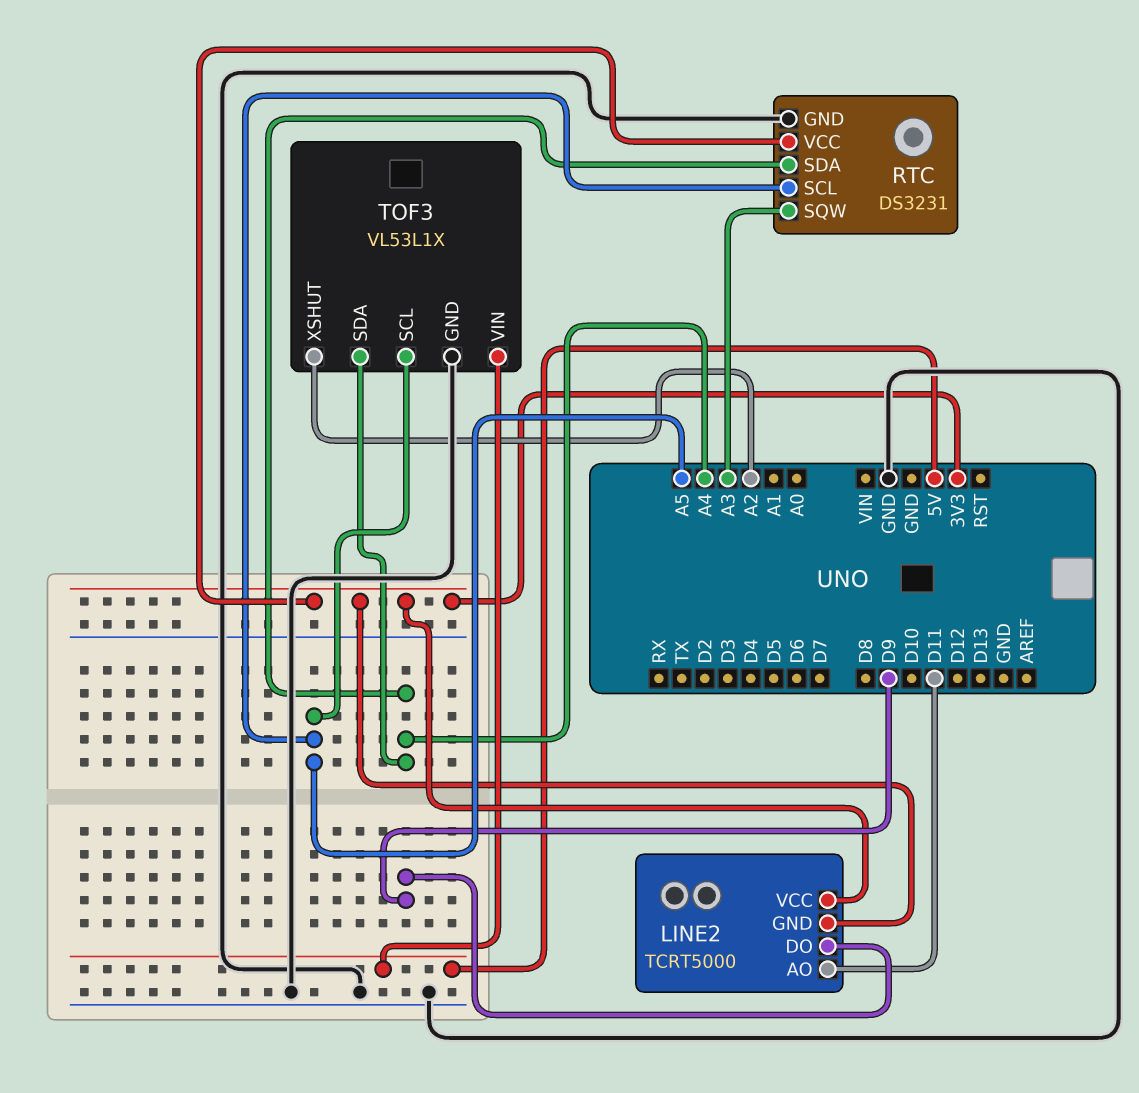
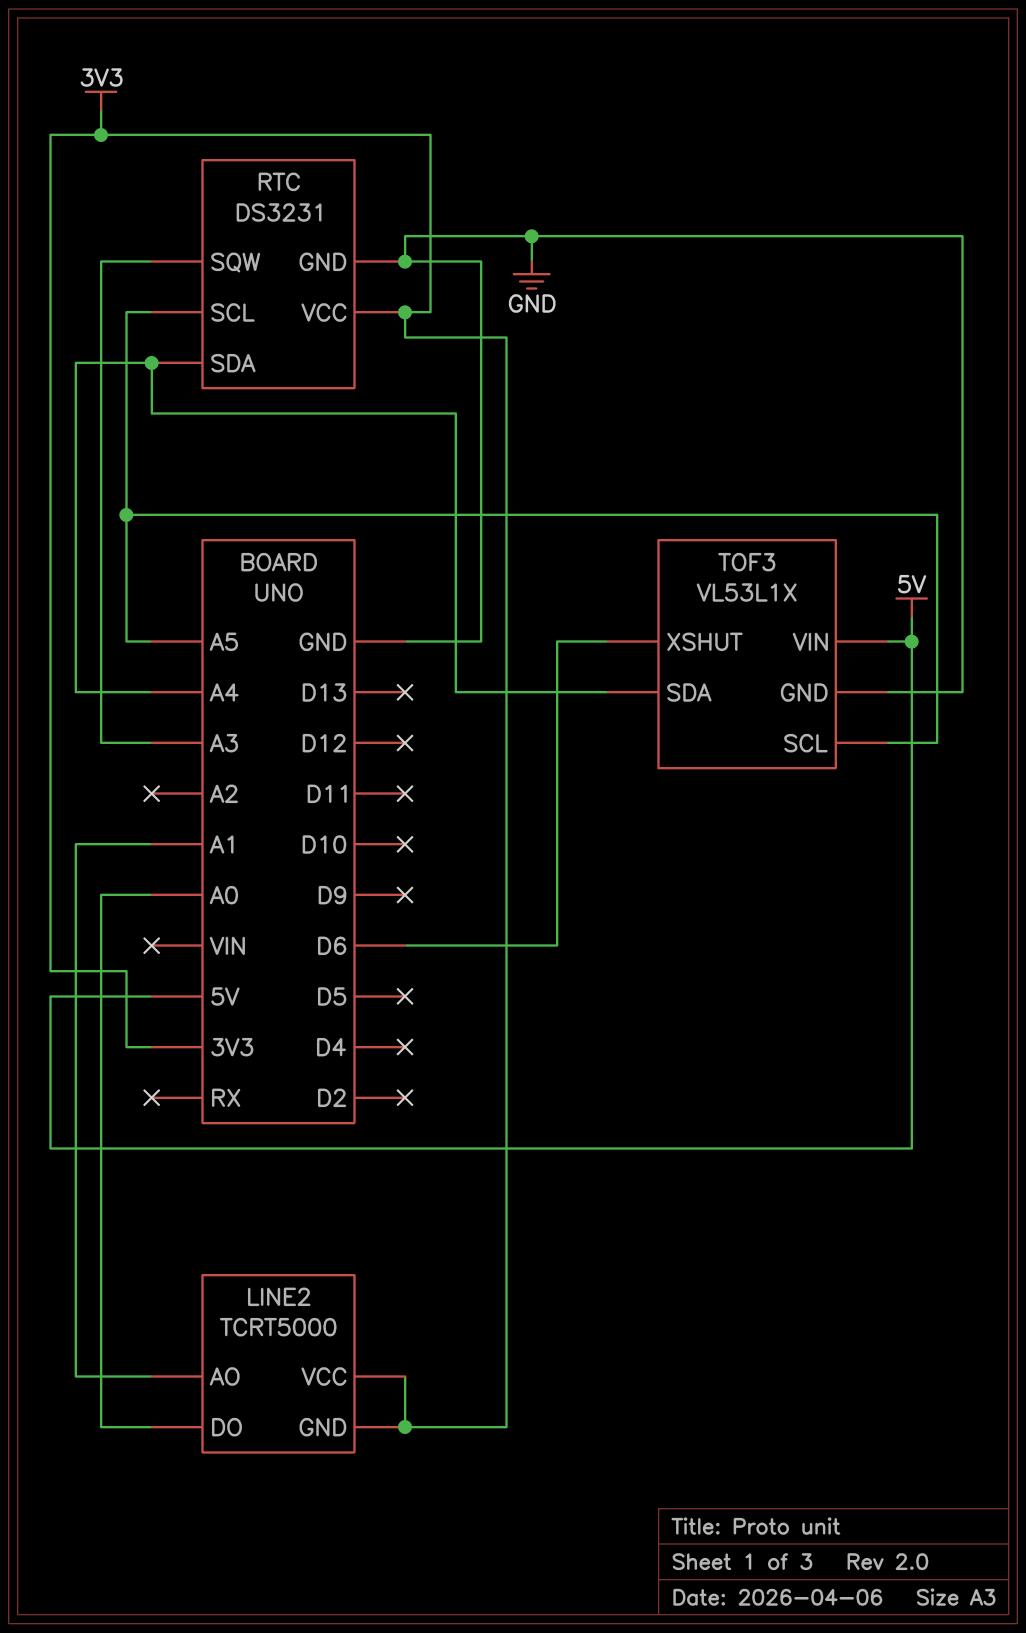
LINE2 pin AO: D11 -> A1
LINE2 pin DO: D9 -> A0
TOF3 pin XSHUT: A2 -> D6

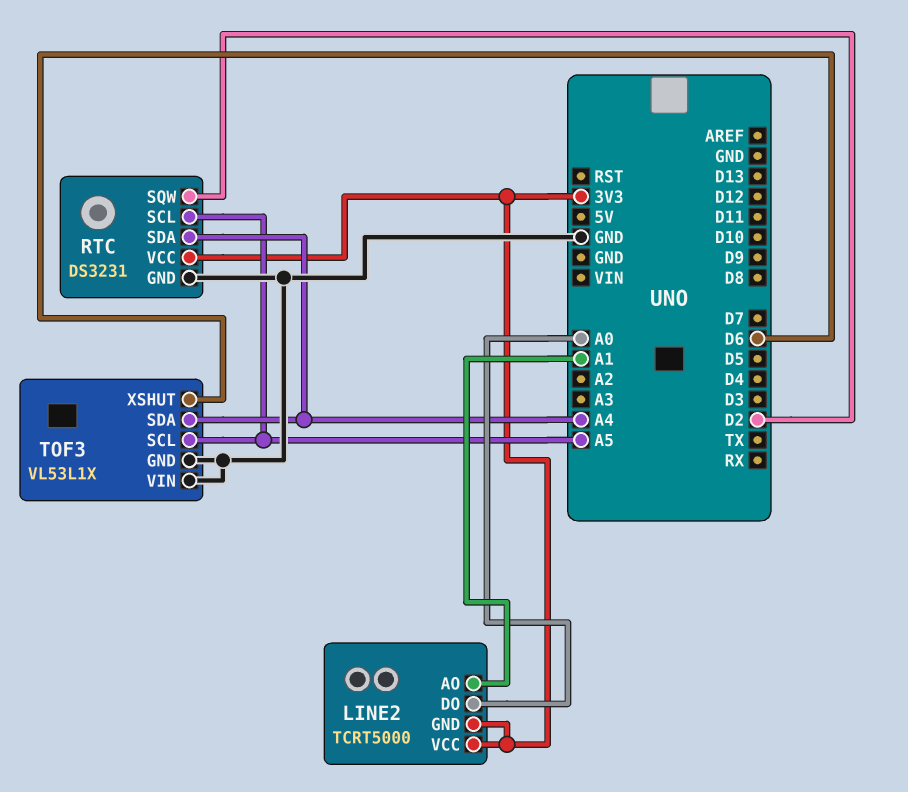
RTC pin SQW: A3 -> D2
TOF3 pin VIN: 5V -> GND

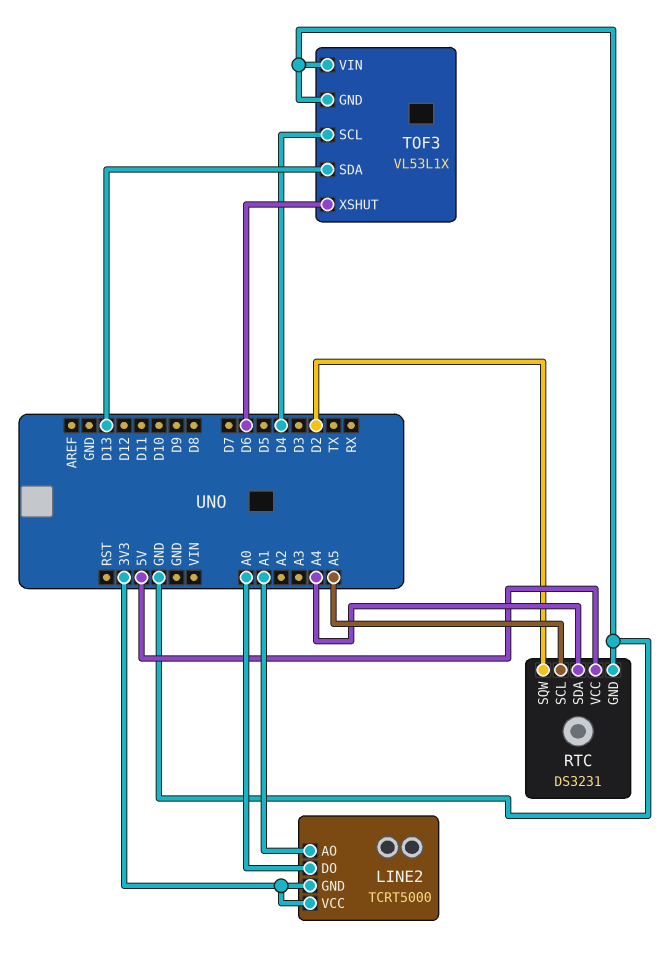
RTC pin VCC: 3V3 -> 5V
TOF3 pin SCL: A5 -> D4
TOF3 pin SDA: A4 -> D13

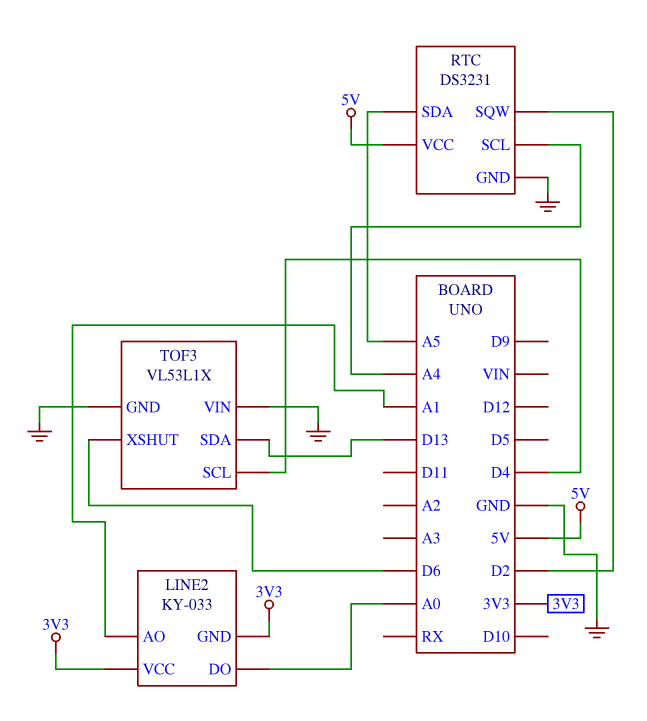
LINE2: TCRT5000 -> KY-033
RTC pin SCL: A5 -> A4
RTC pin SDA: A4 -> A5

